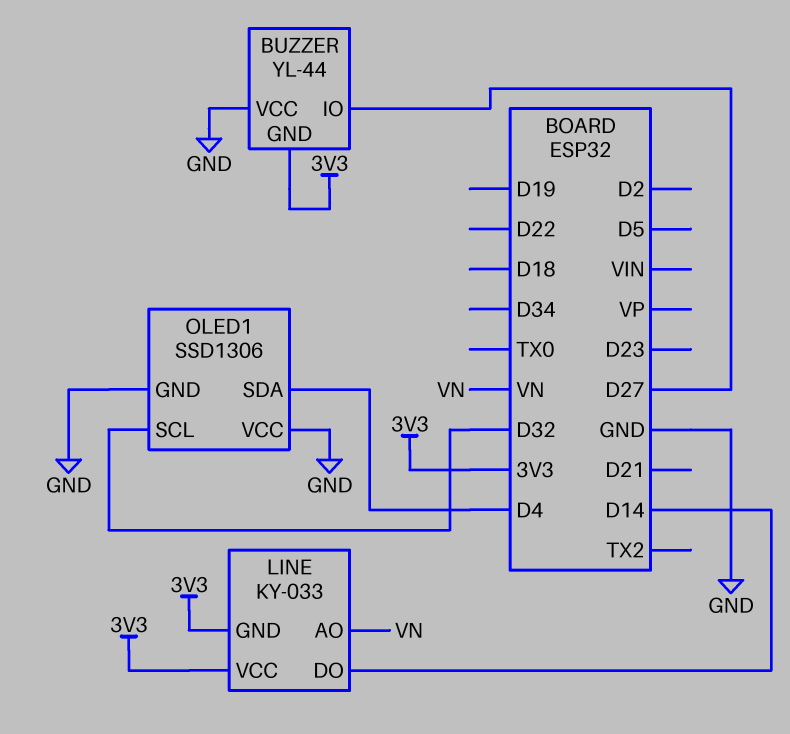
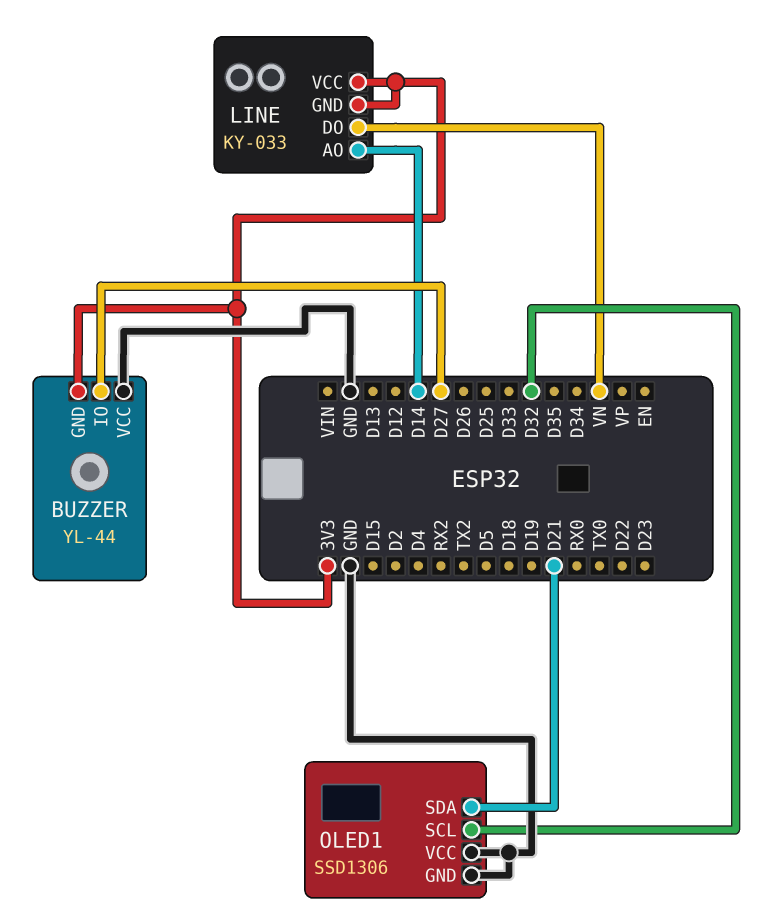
LINE pin AO: VN -> D14
LINE pin DO: D14 -> VN
OLED1 pin SDA: D4 -> D21

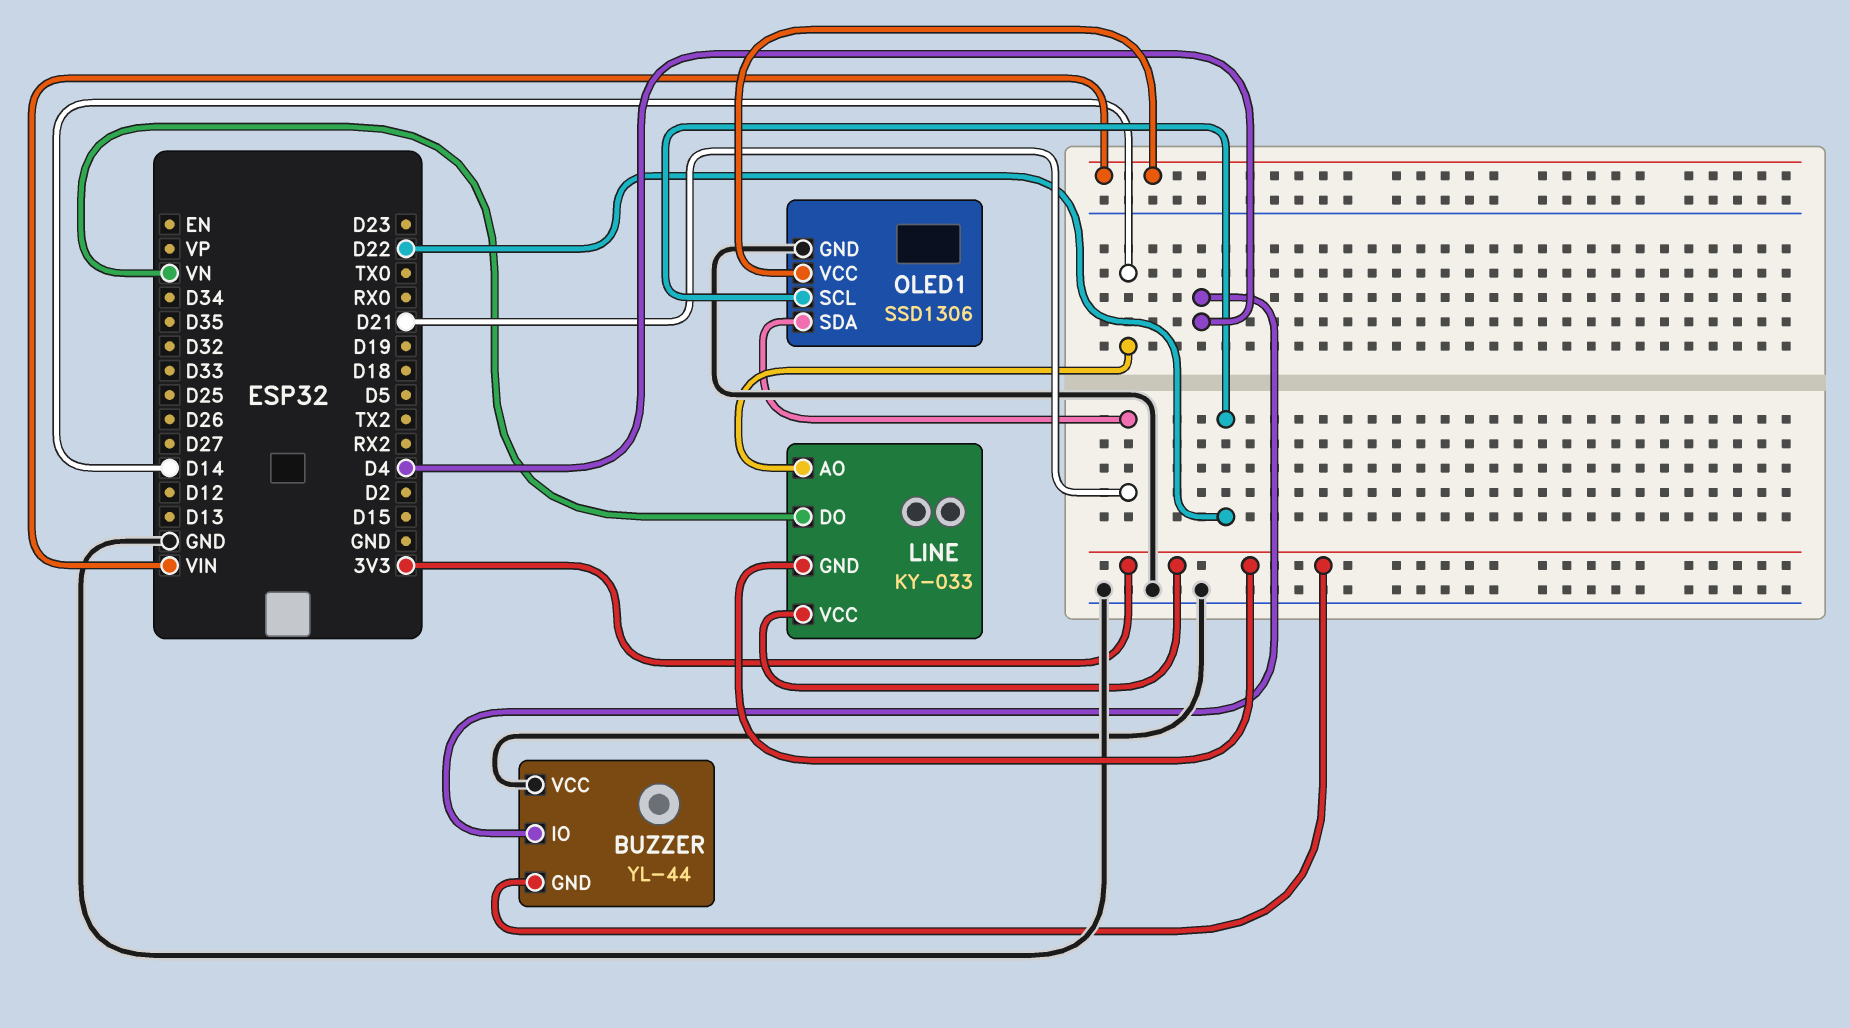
BUZZER pin IO: D27 -> D4
OLED1 pin SCL: D32 -> D22
OLED1 pin VCC: GND -> VIN

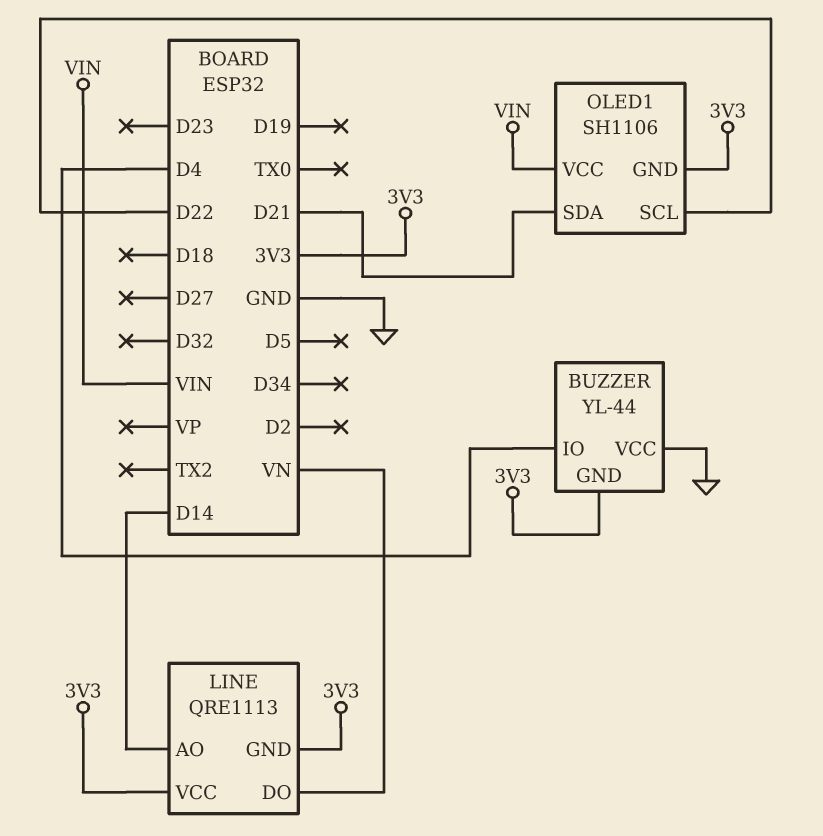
LINE: KY-033 -> QRE1113
OLED1: SSD1306 -> SH1106
OLED1 pin GND: GND -> 3V3

